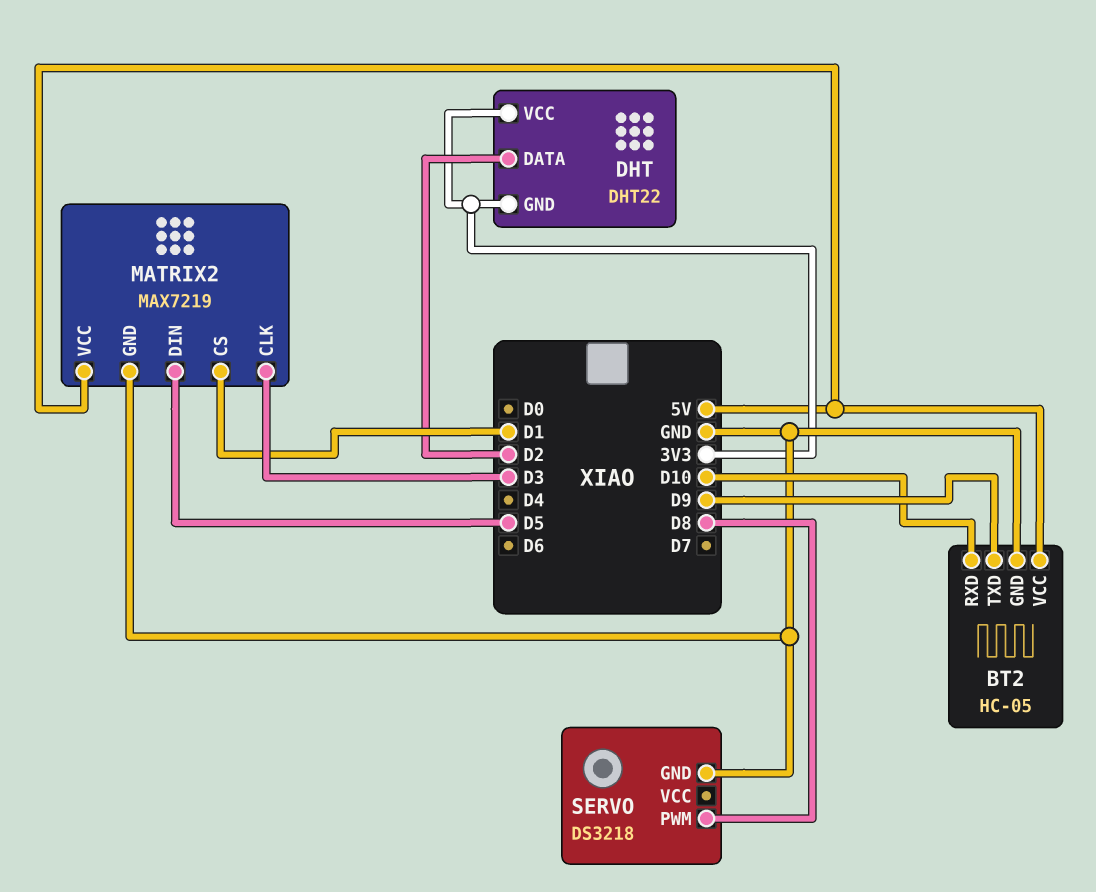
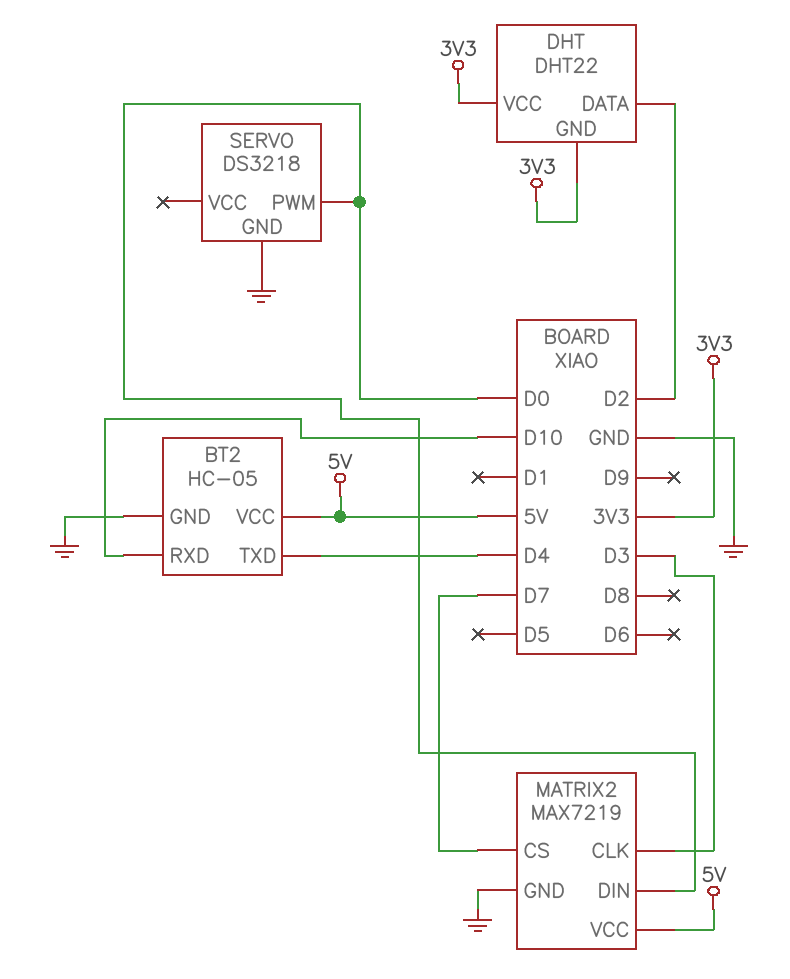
BT2 pin TXD: D9 -> D4
MATRIX2 pin CS: D1 -> D7
MATRIX2 pin DIN: D5 -> D0
SERVO pin PWM: D8 -> D0

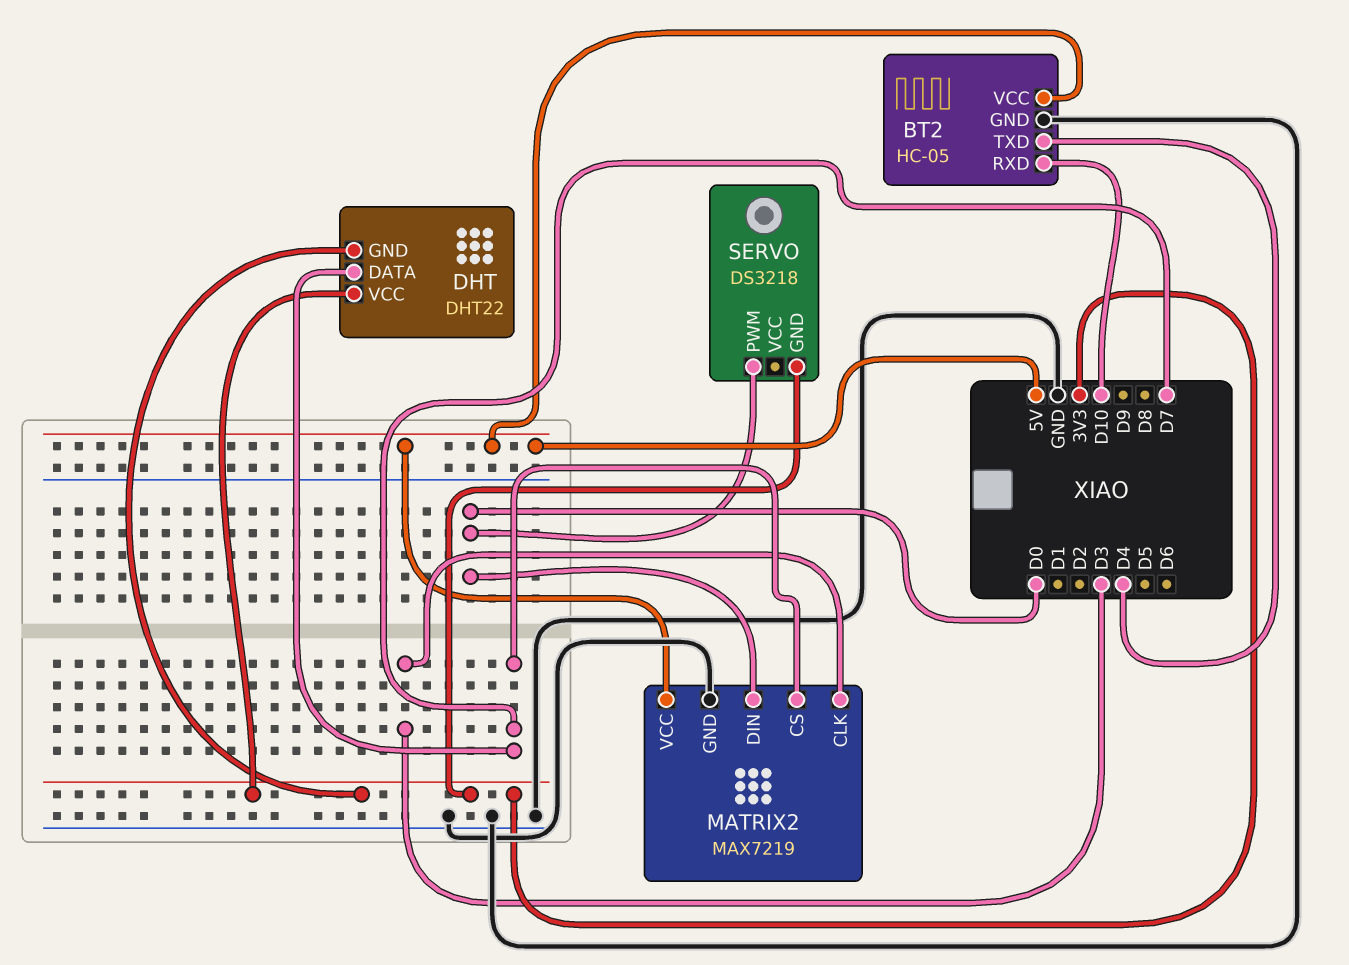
DHT pin DATA: D2 -> D7
SERVO pin GND: GND -> 3V3

